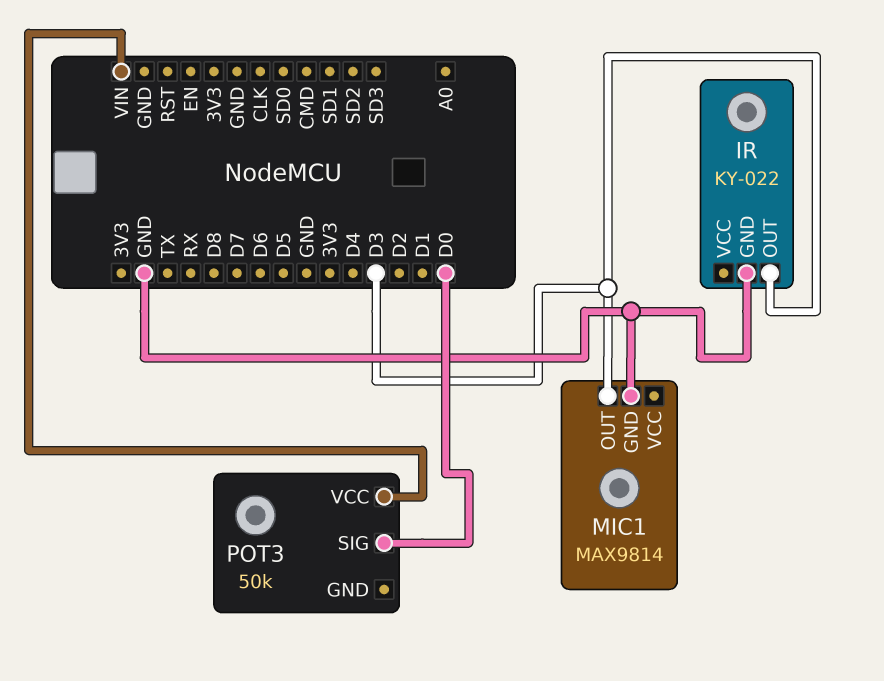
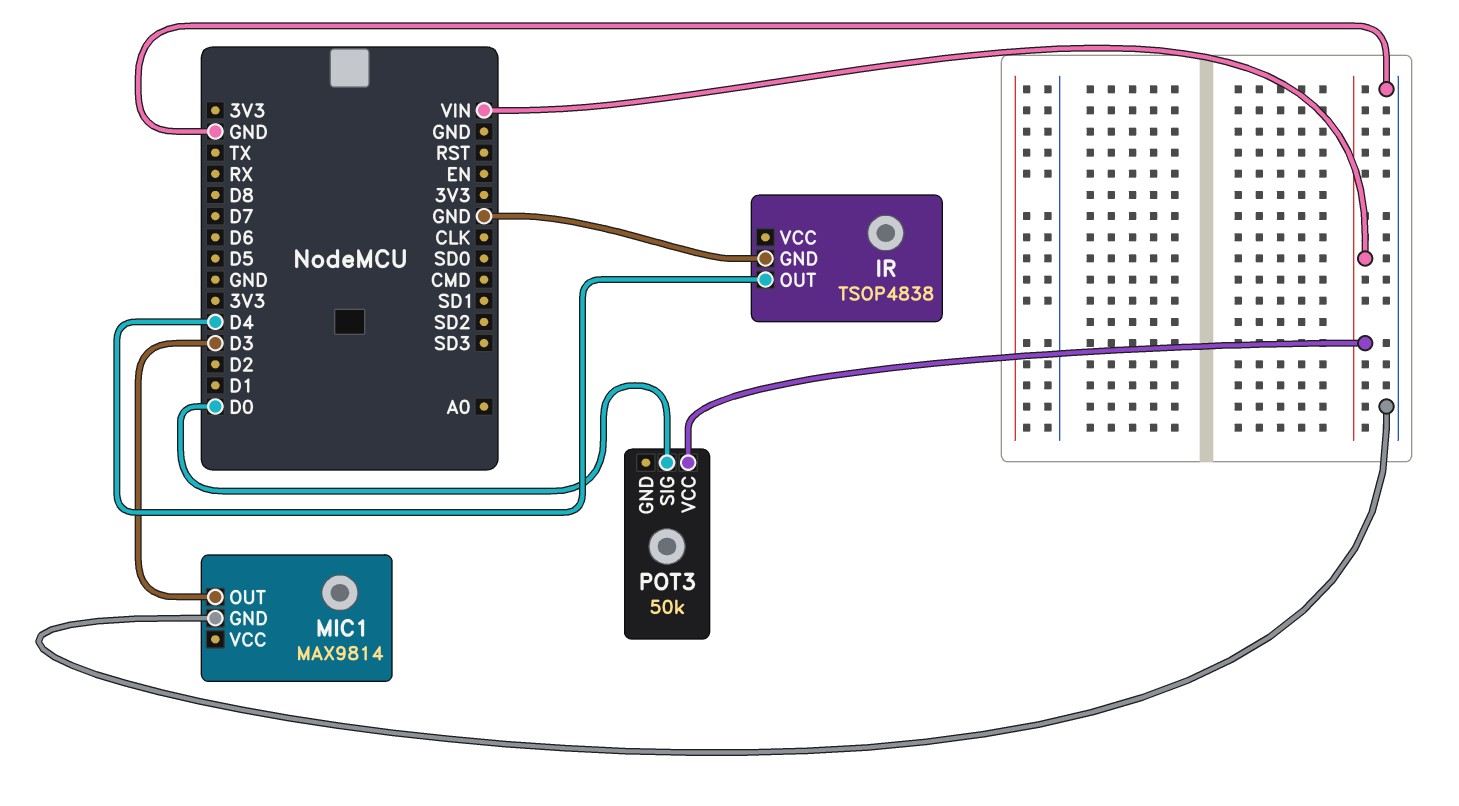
IR: KY-022 -> TSOP4838
IR pin OUT: D3 -> D4

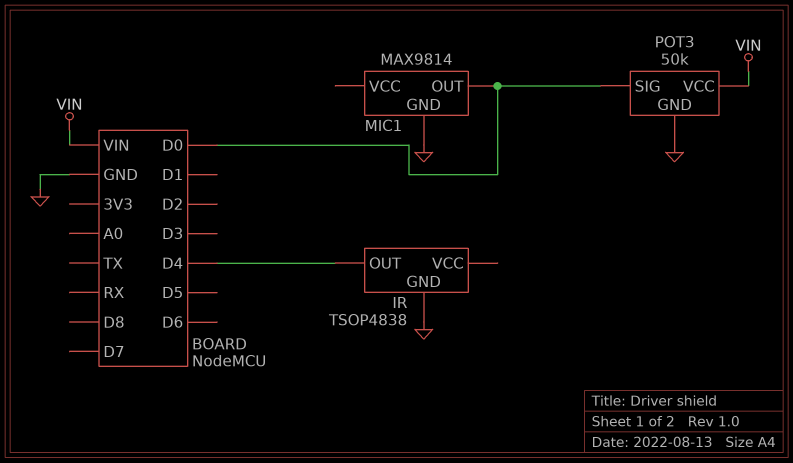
MIC1 pin OUT: D3 -> D0
POT3 pin GND: none -> GND

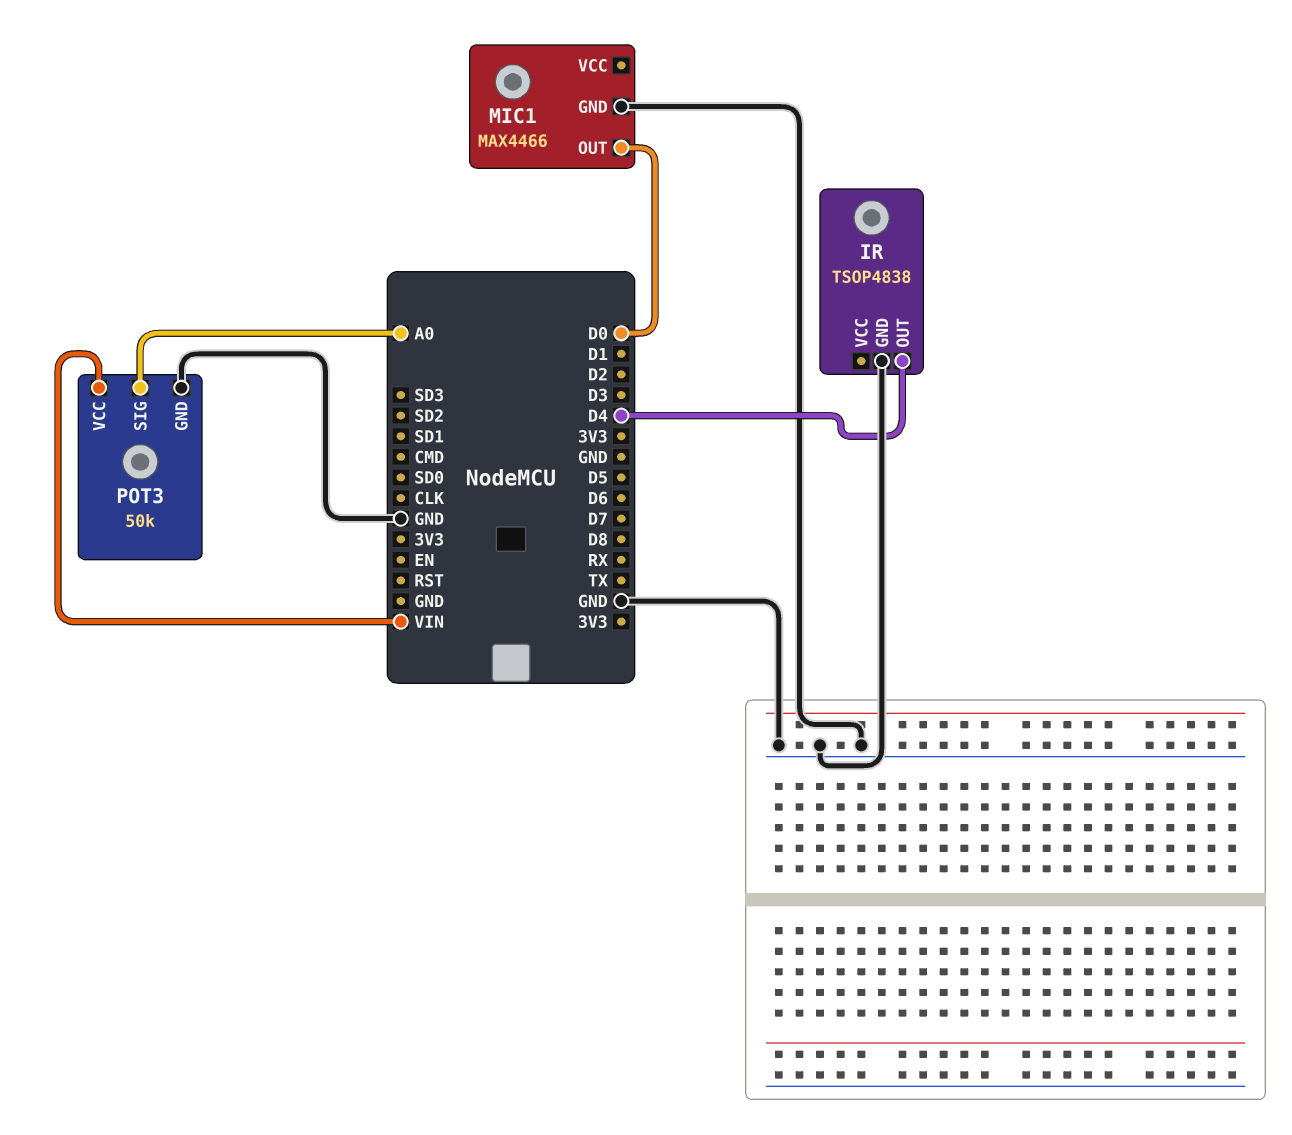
MIC1: MAX9814 -> MAX4466
POT3 pin SIG: D0 -> A0

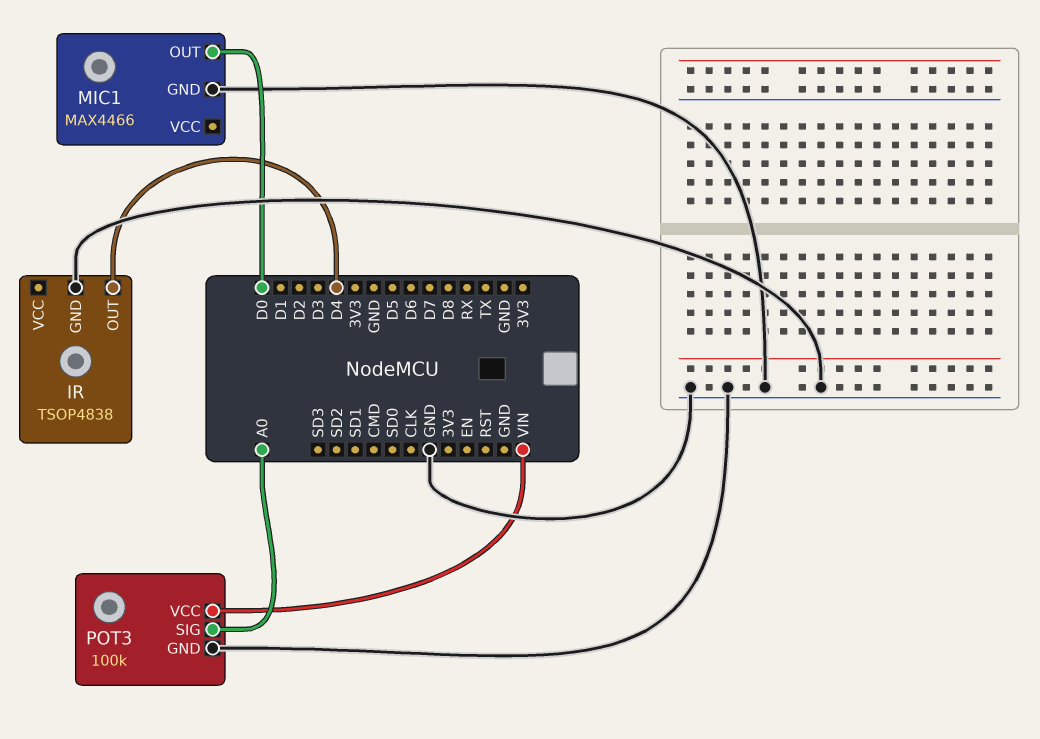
POT3: 50k -> 100k

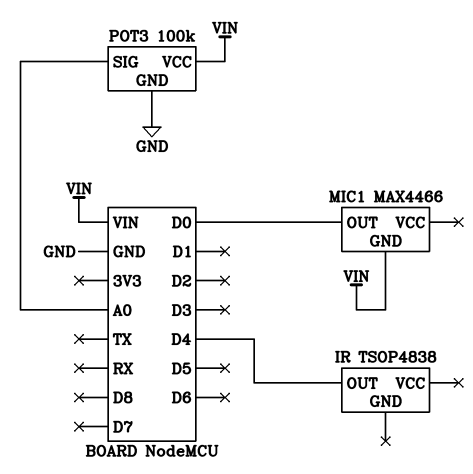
IR pin GND: GND -> none
MIC1 pin GND: GND -> VIN

